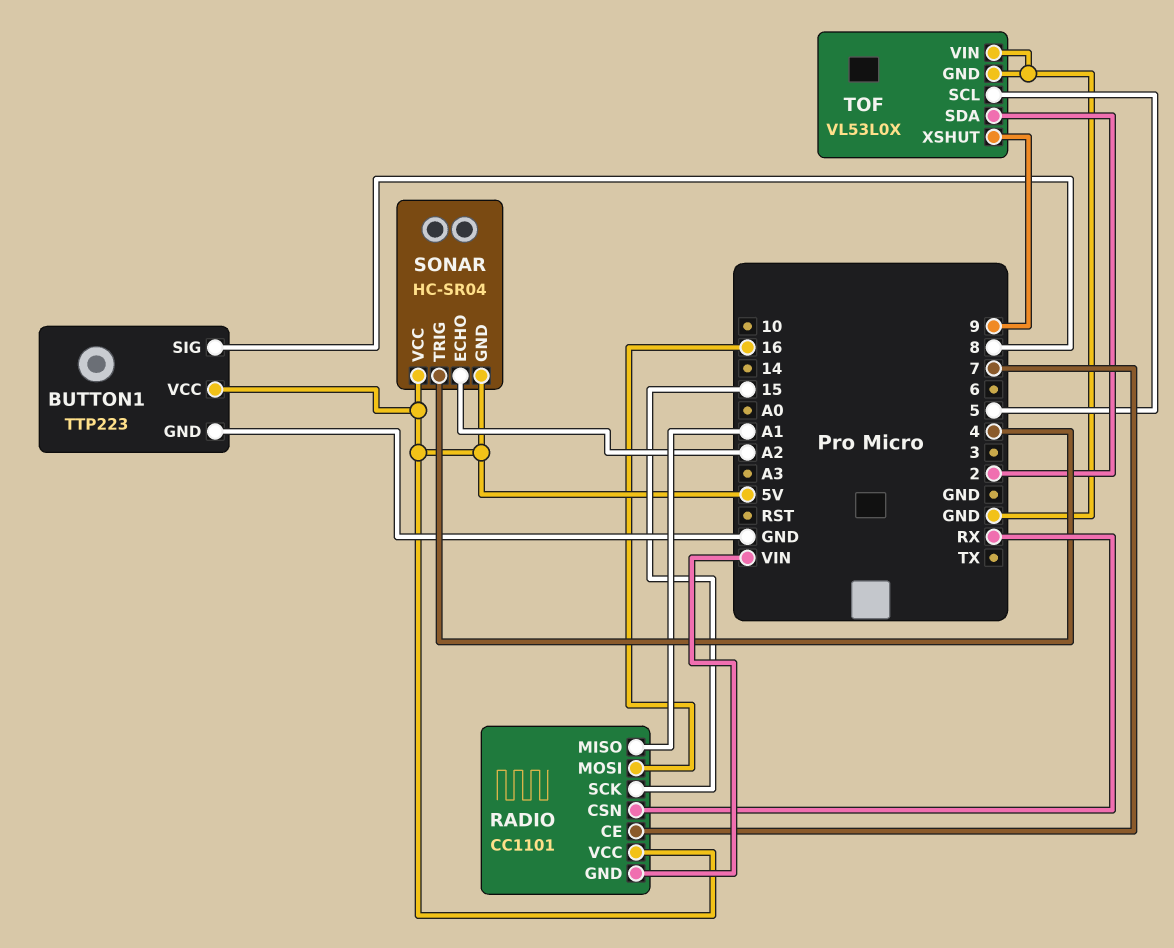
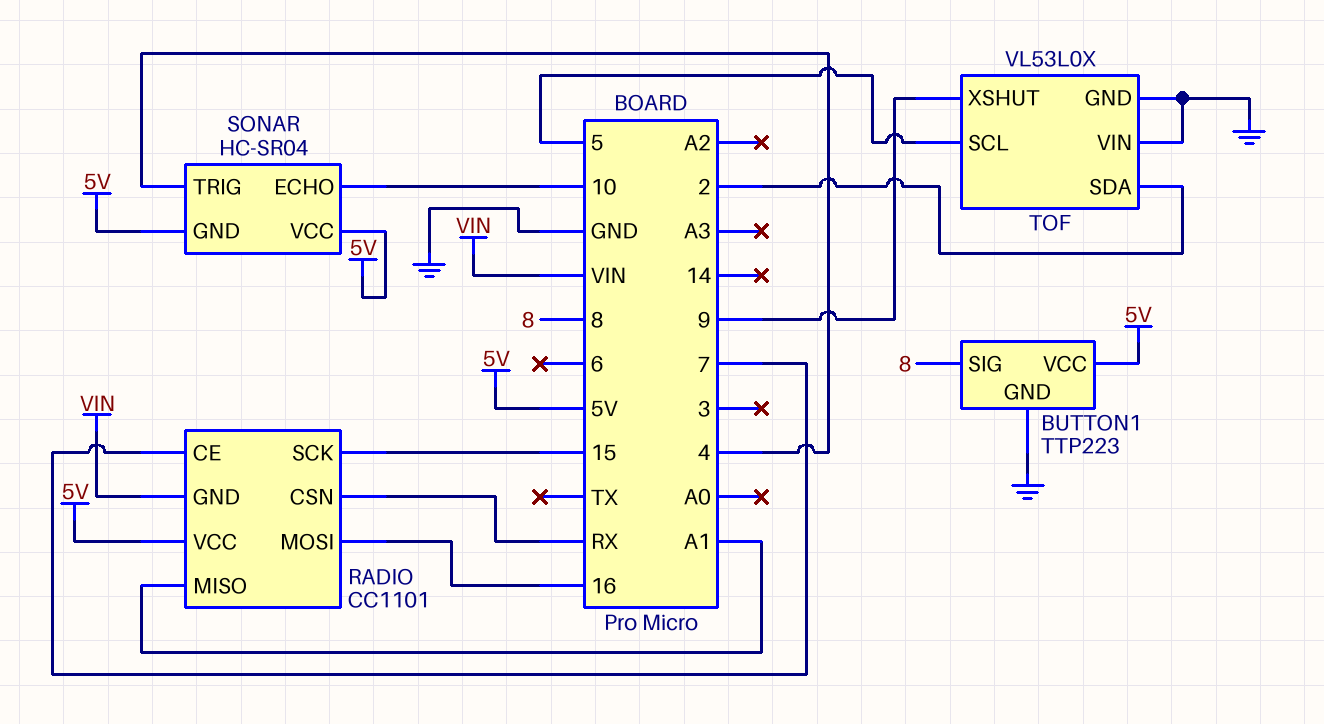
SONAR pin ECHO: A2 -> 10

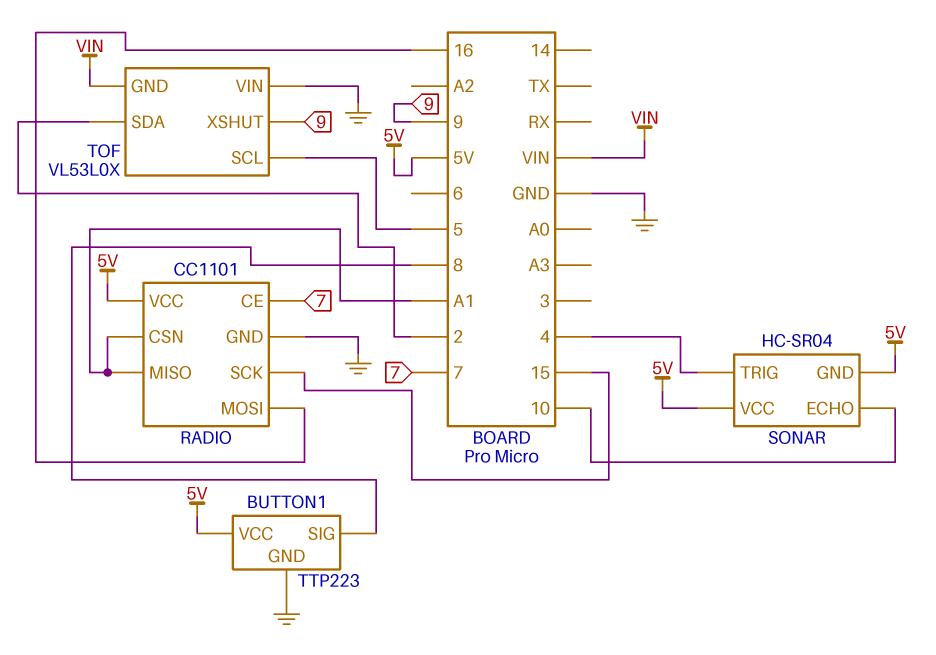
RADIO pin CSN: RX -> A1
RADIO pin GND: VIN -> GND
TOF pin GND: GND -> VIN

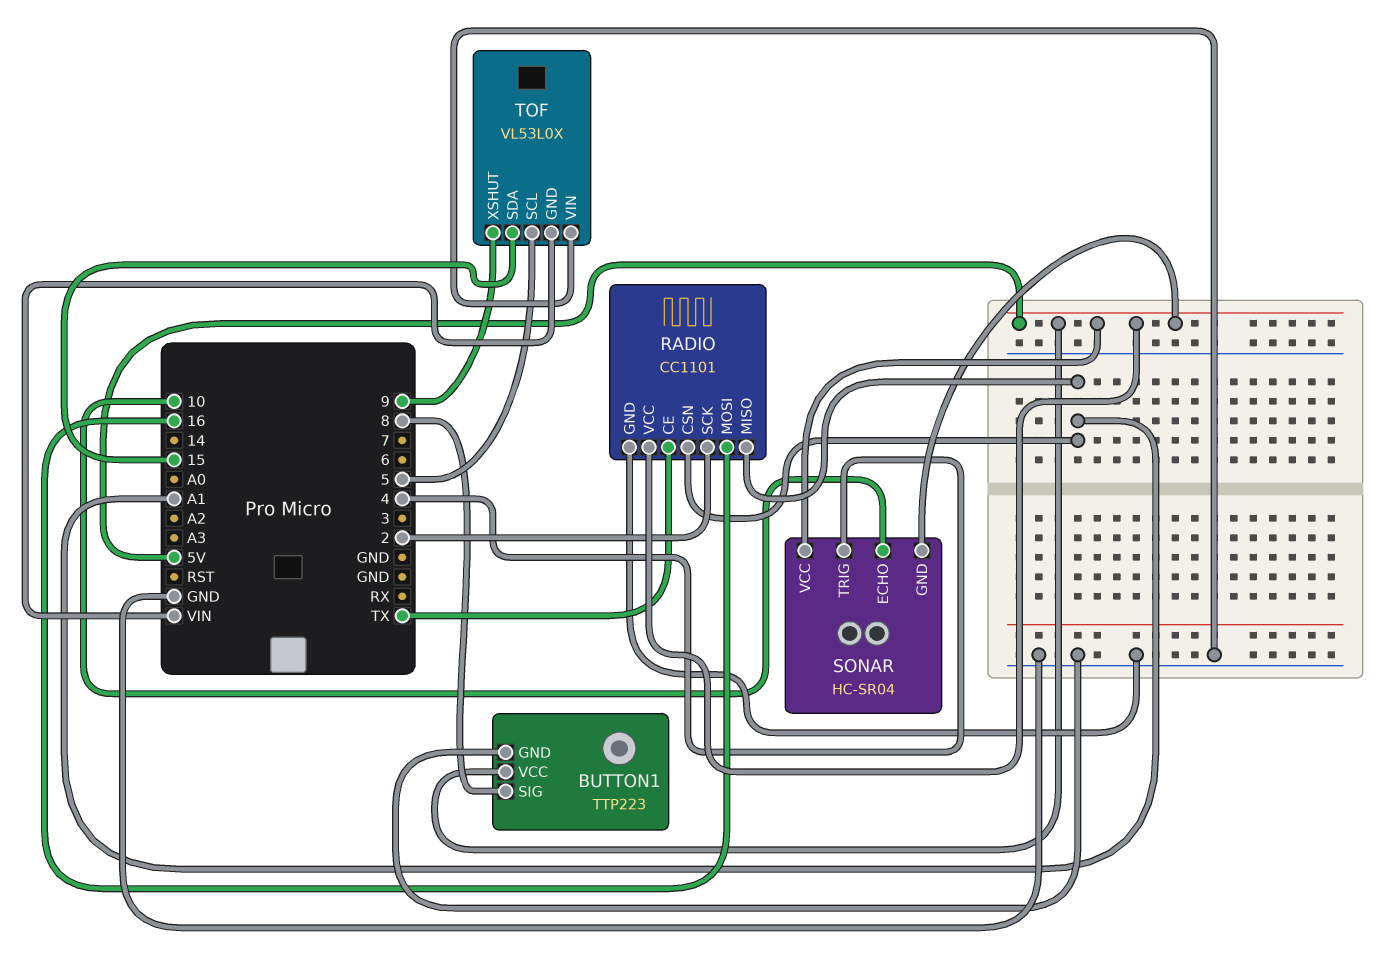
RADIO pin CE: 7 -> TX
RADIO pin SCK: 15 -> 2
TOF pin SDA: 2 -> 15

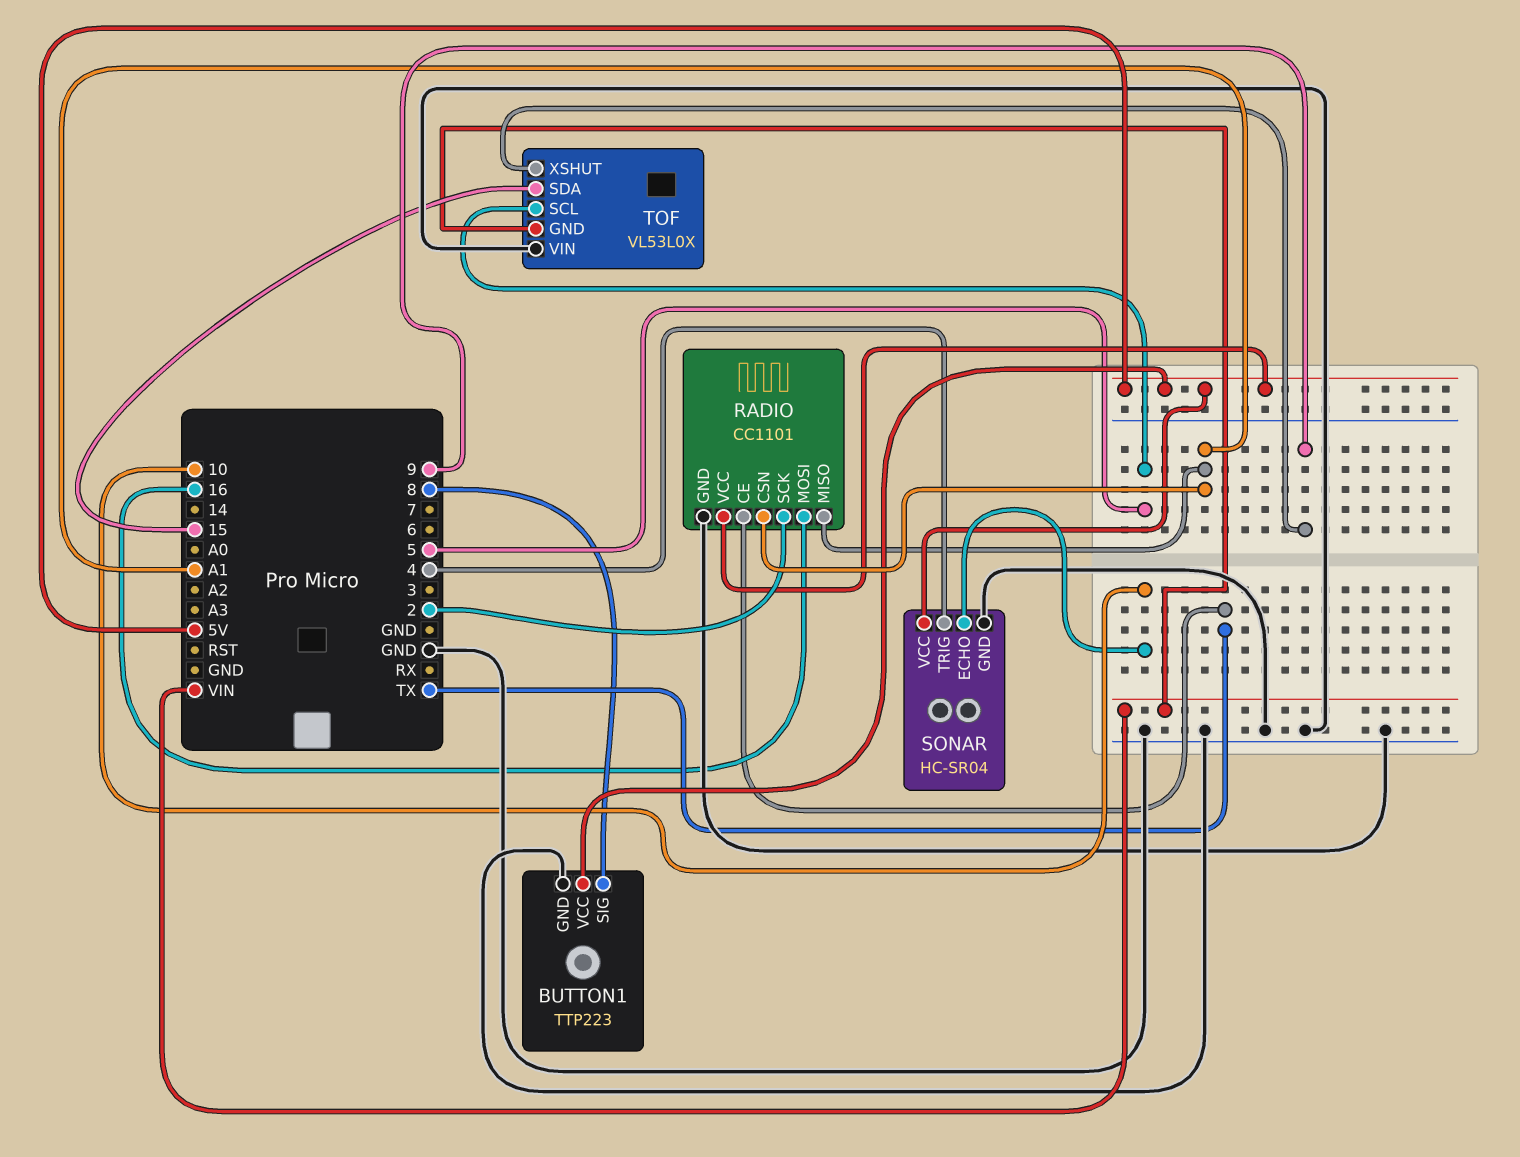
SONAR pin GND: 5V -> GND

